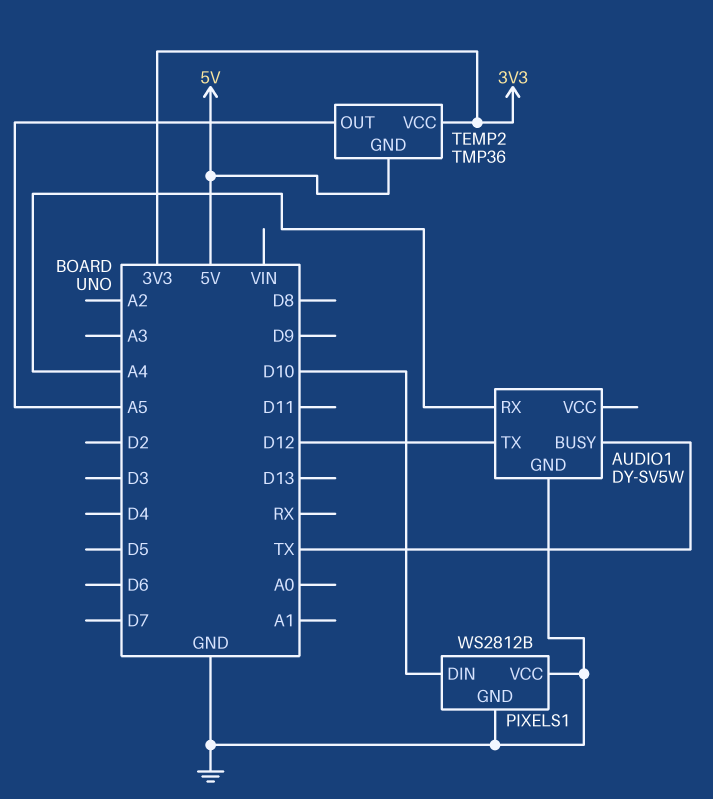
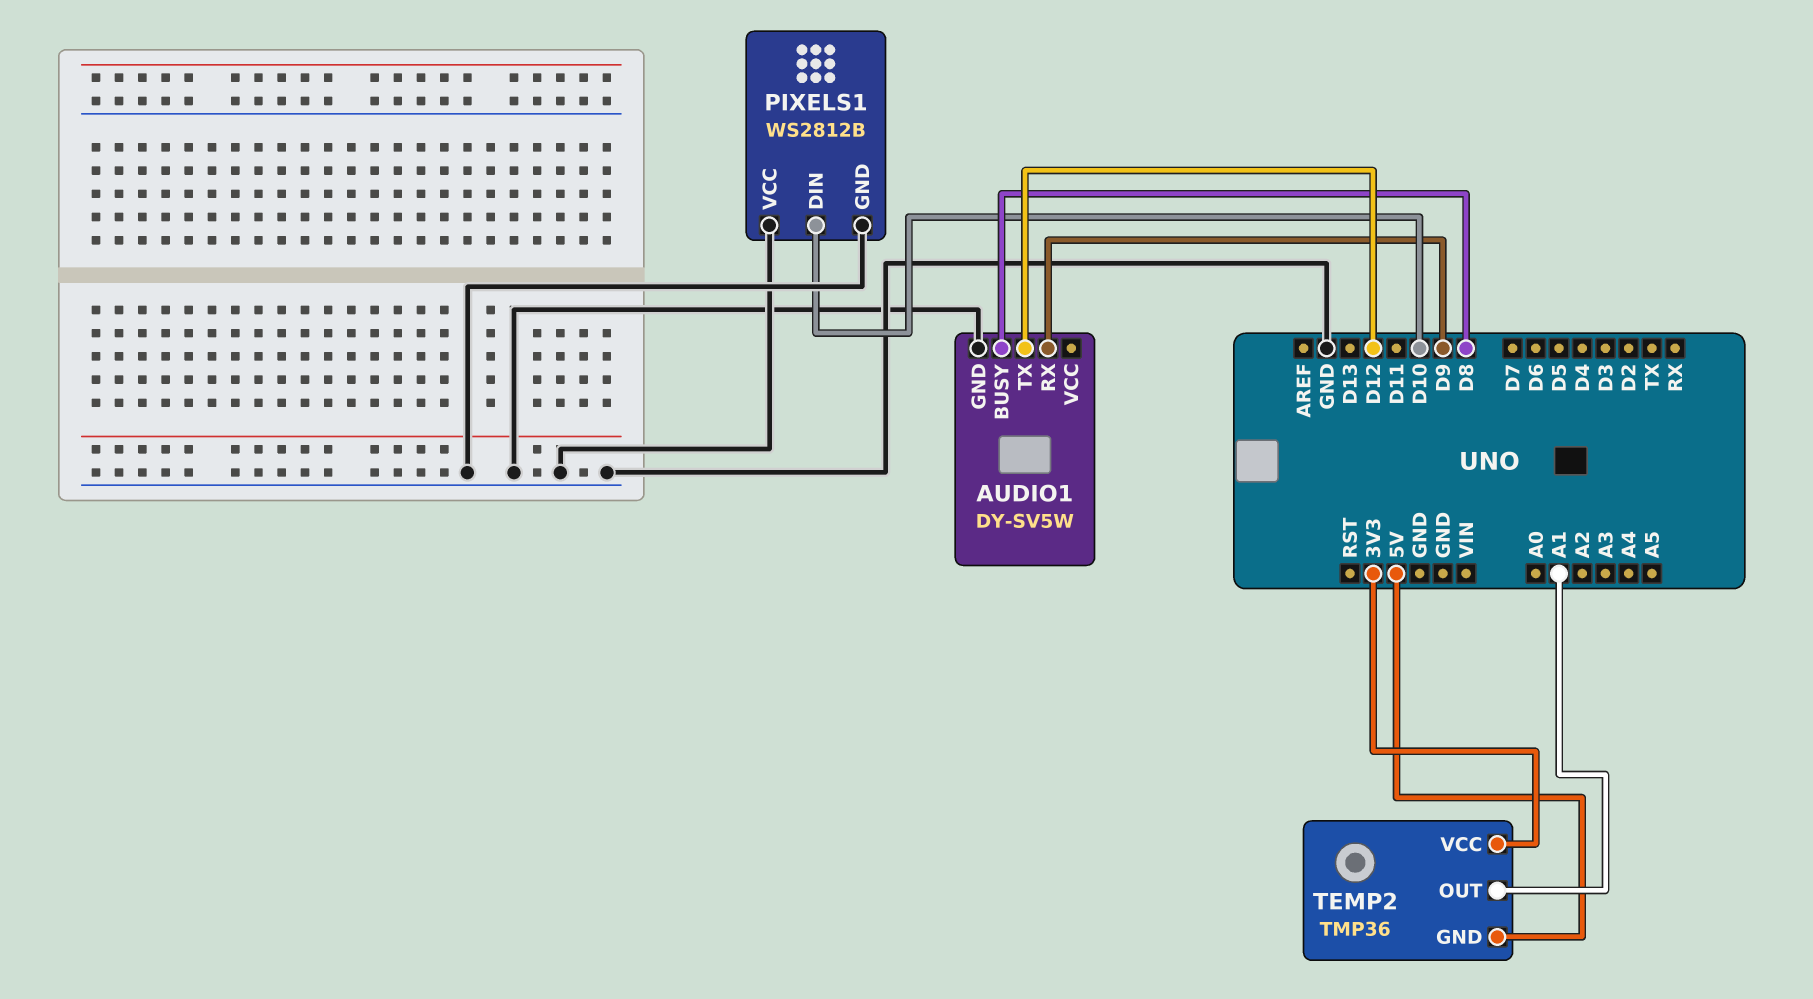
AUDIO1 pin BUSY: TX -> D8
AUDIO1 pin RX: A4 -> D9
TEMP2 pin OUT: A5 -> A1

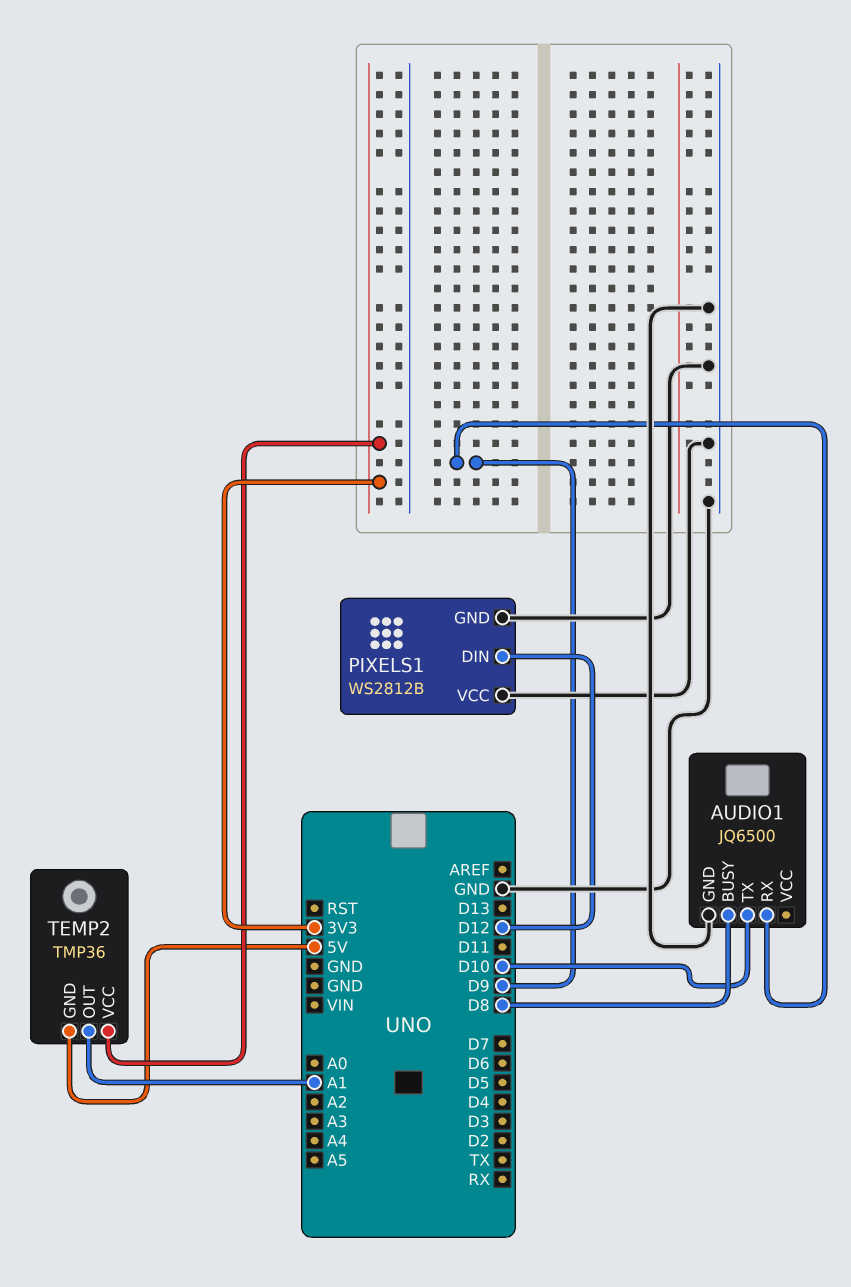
AUDIO1: DY-SV5W -> JQ6500
AUDIO1 pin TX: D12 -> D10
PIXELS1 pin DIN: D10 -> D12

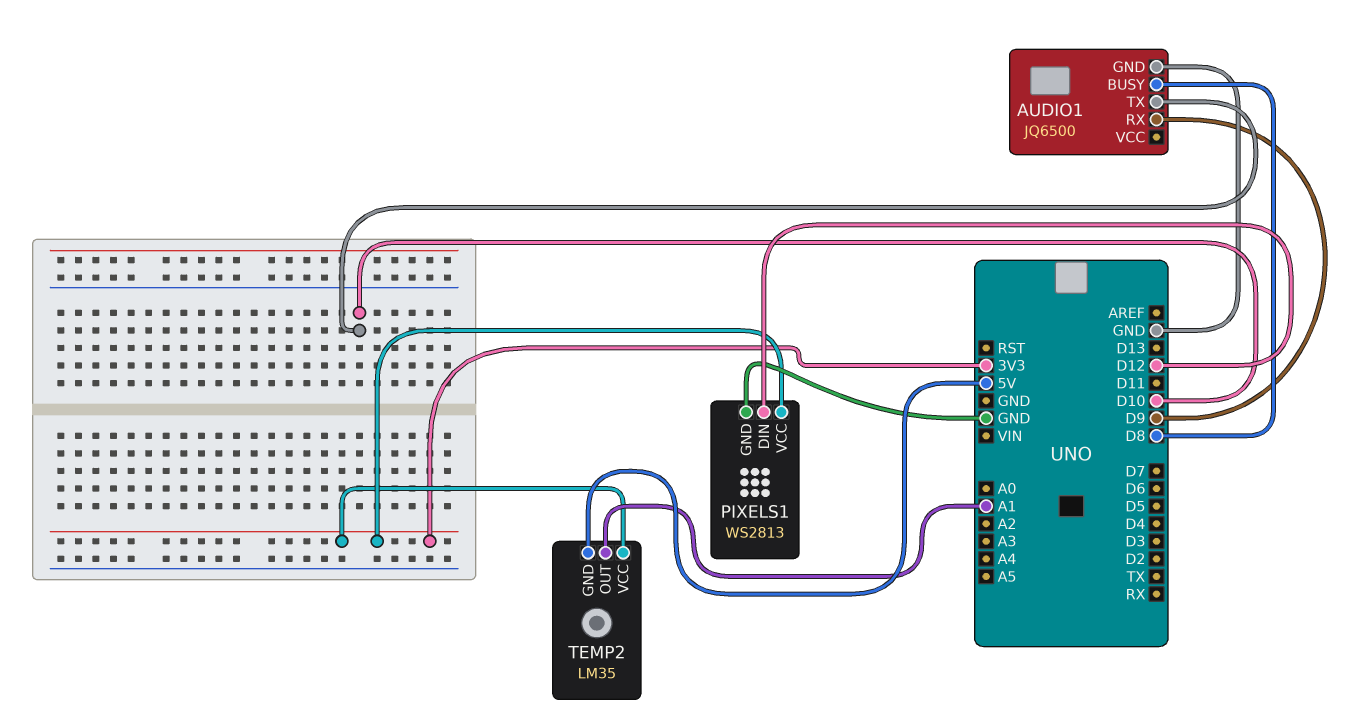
PIXELS1: WS2812B -> WS2813
PIXELS1 pin VCC: GND -> 3V3
TEMP2: TMP36 -> LM35

